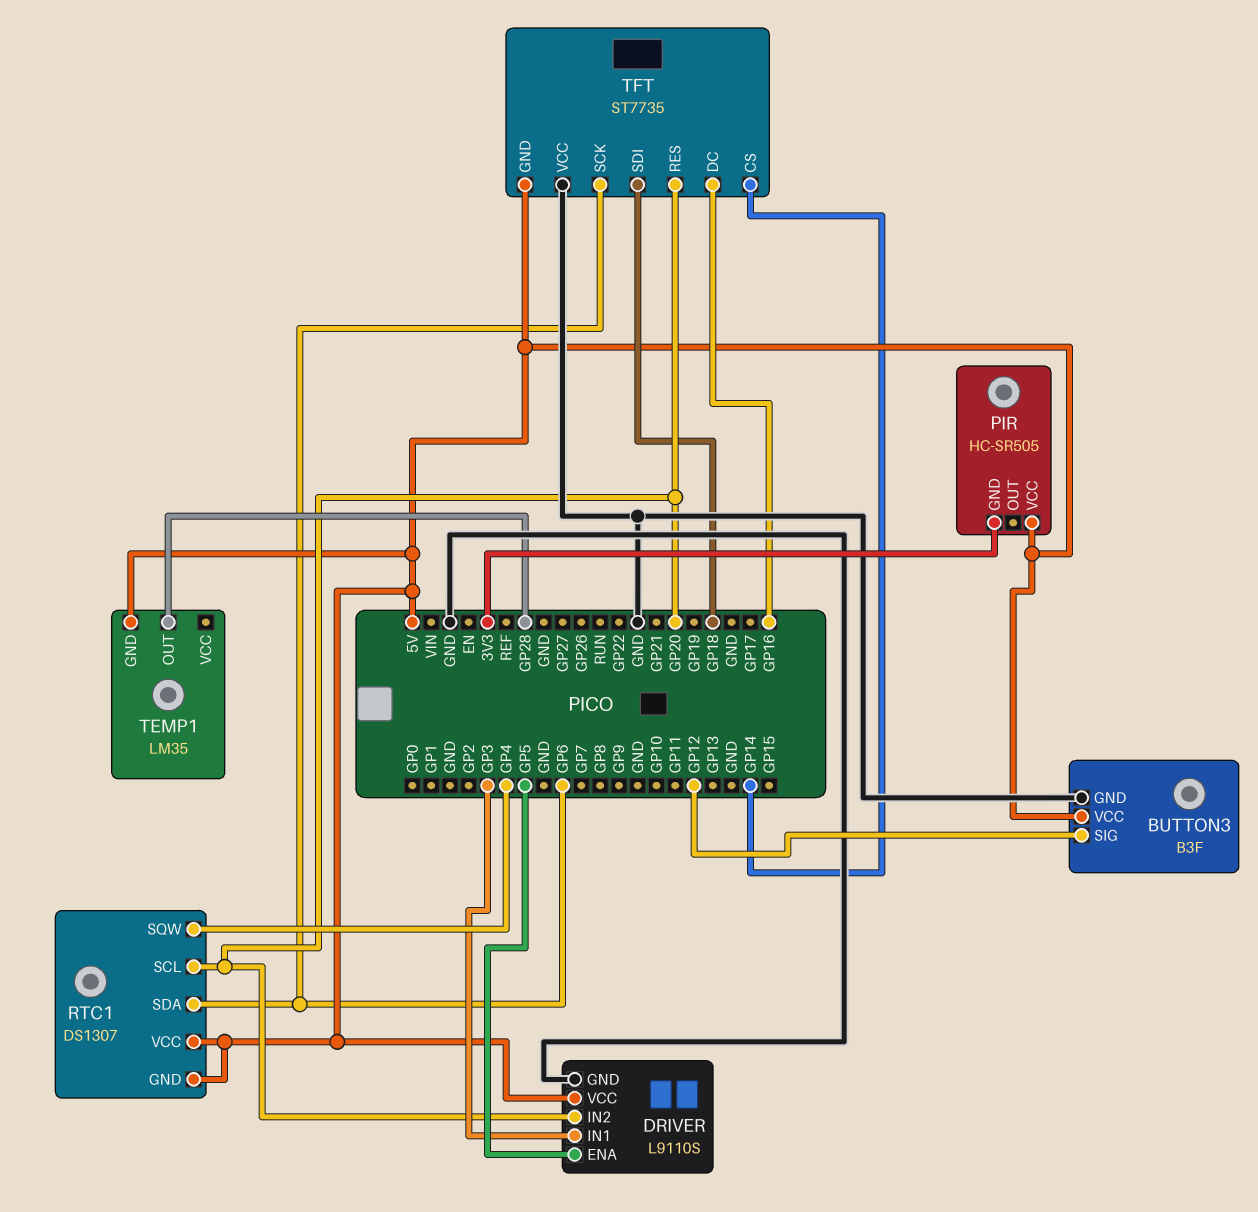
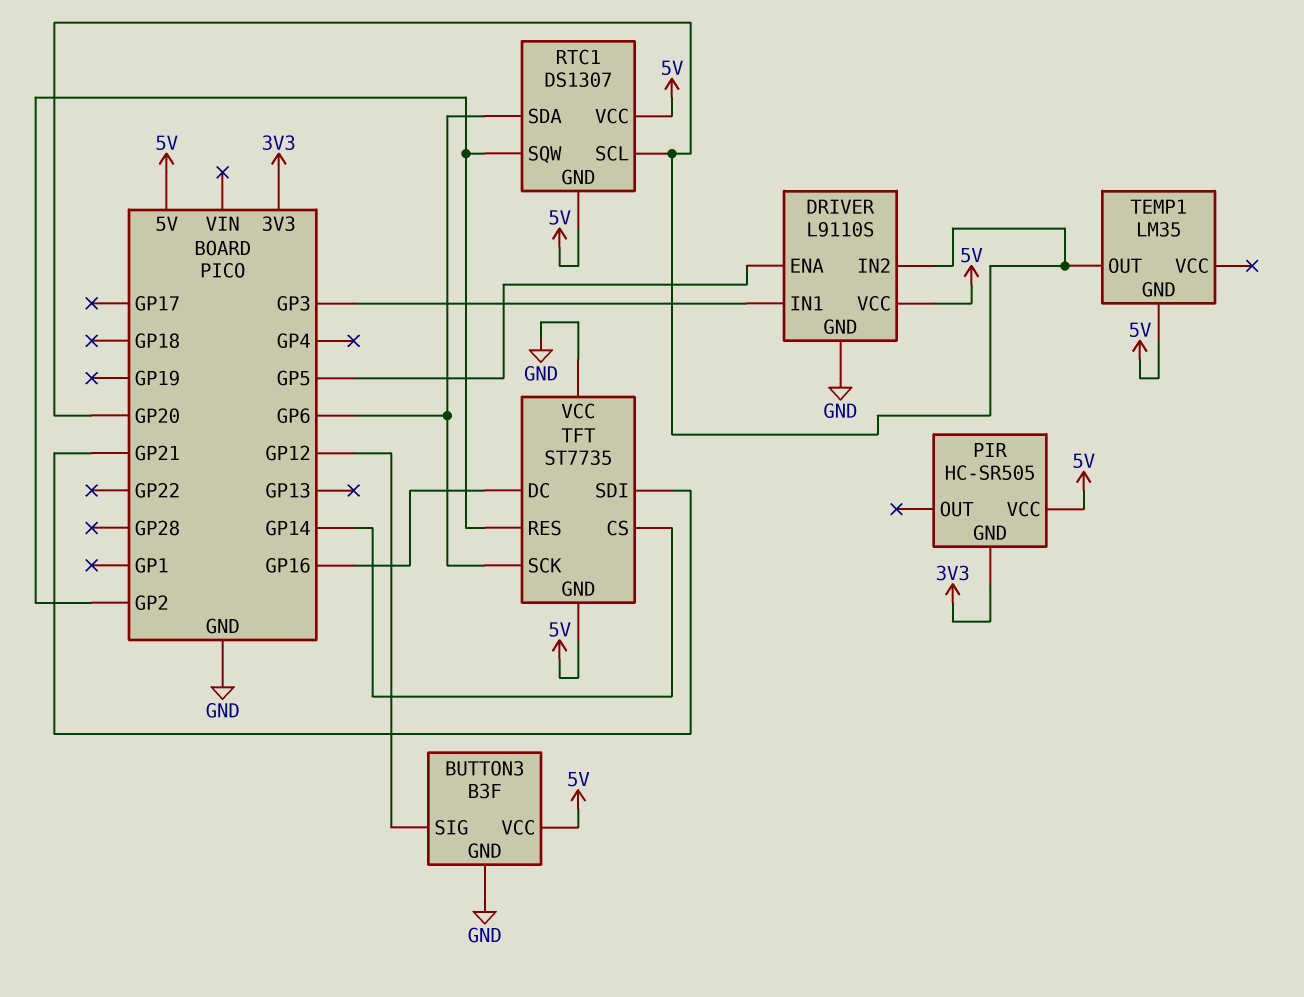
RTC1 pin SQW: GP4 -> GP2
TEMP1 pin OUT: GP28 -> GP20
TFT pin RES: GP20 -> GP2
TFT pin SDI: GP18 -> GP21

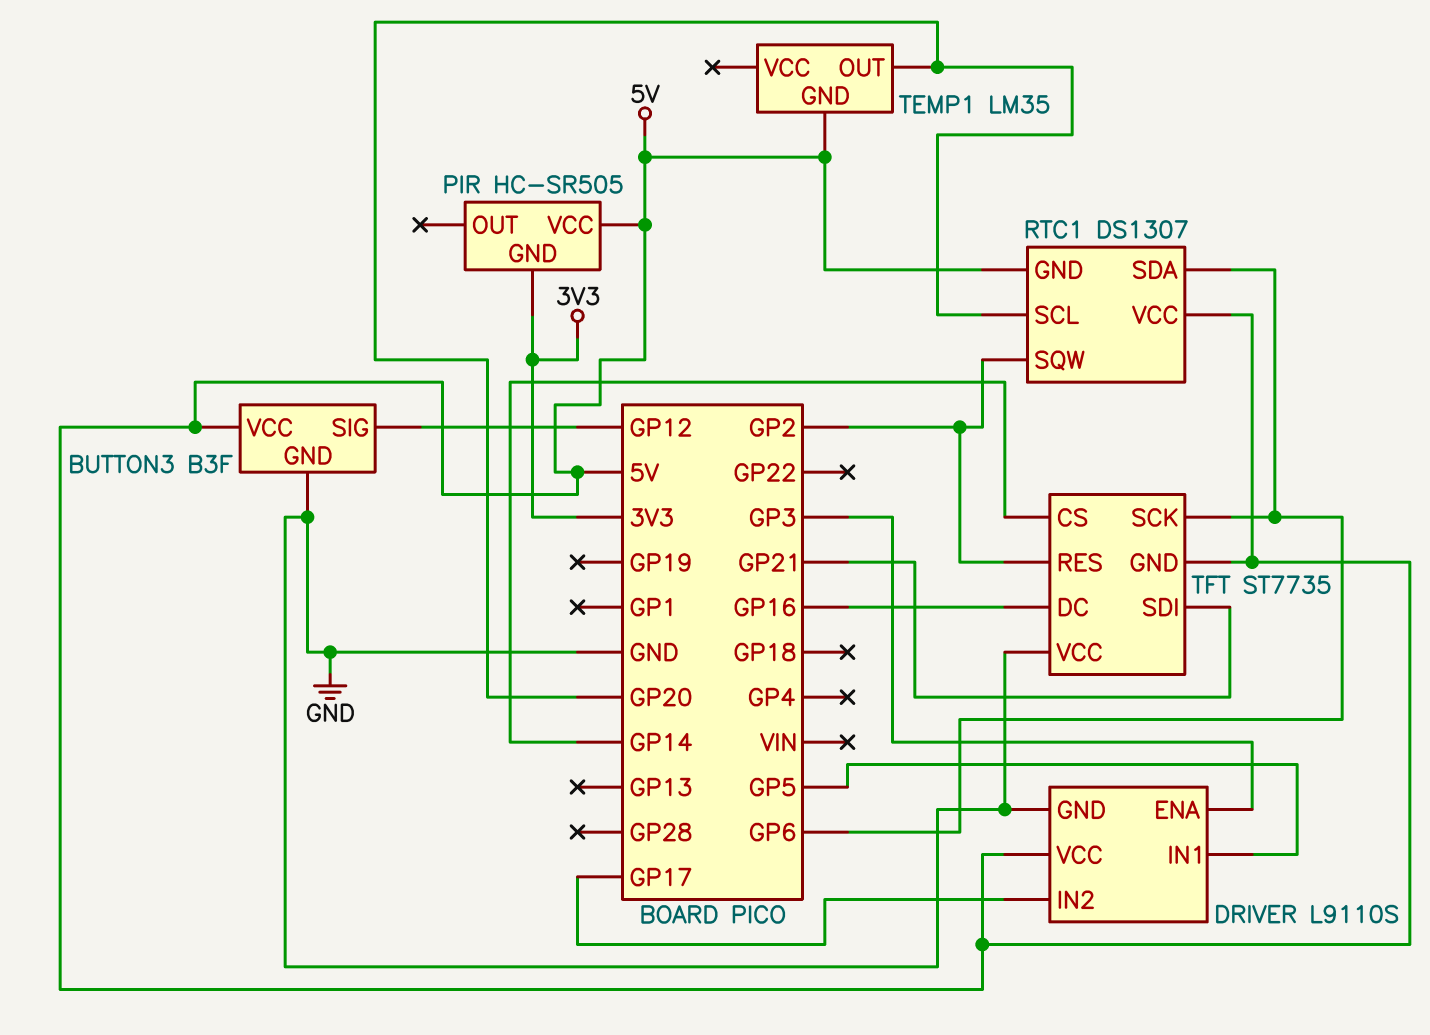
DRIVER pin ENA: GP5 -> GP3
DRIVER pin IN1: GP3 -> GP5
DRIVER pin IN2: GP20 -> GP17

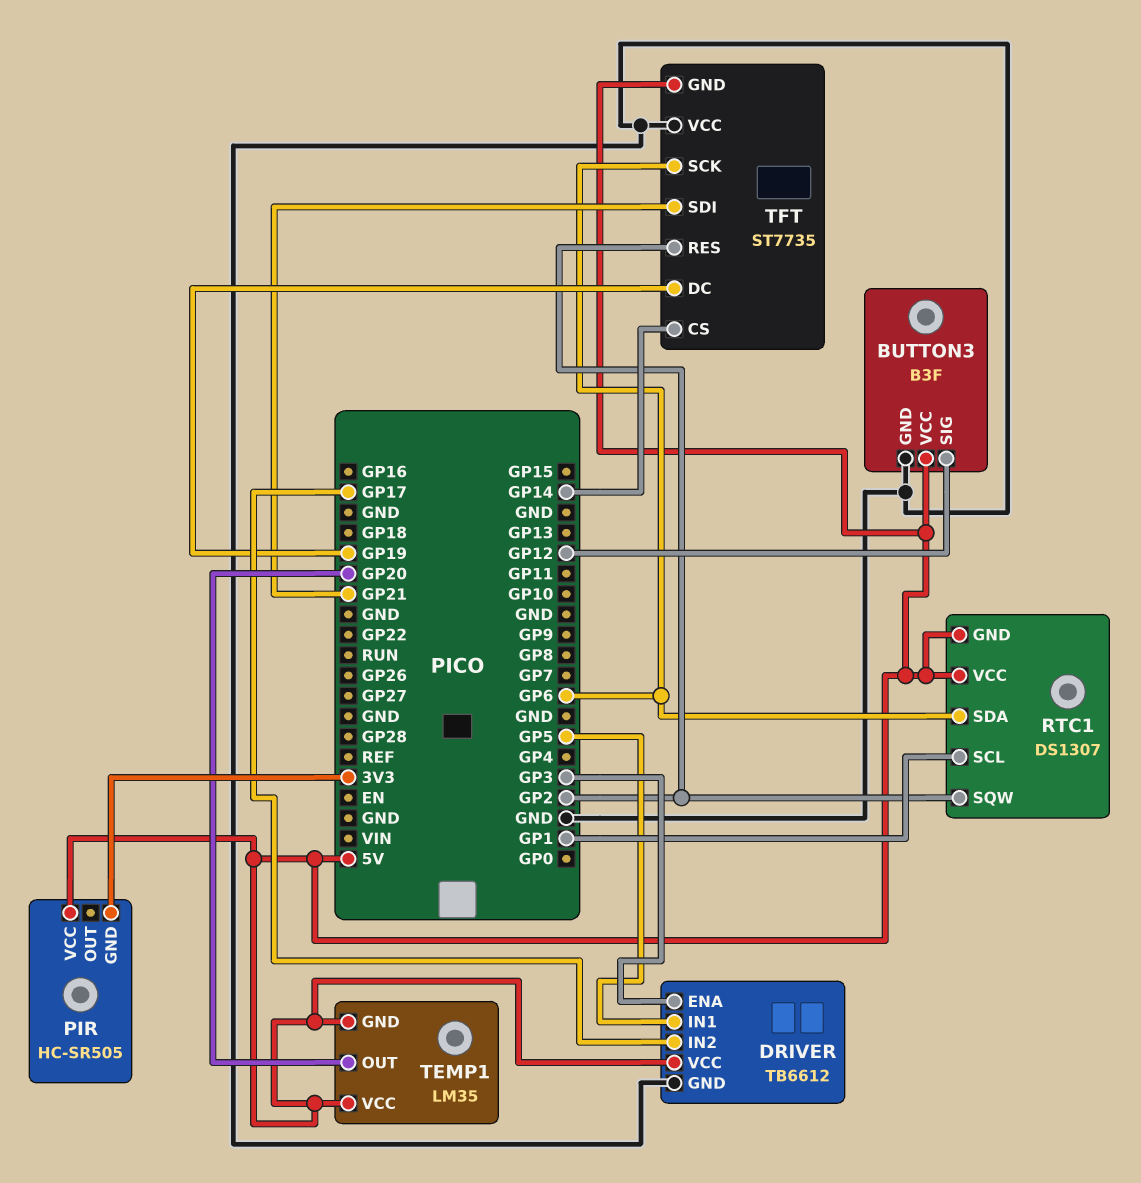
DRIVER: L9110S -> TB6612
RTC1 pin SCL: GP20 -> GP1
TEMP1 pin VCC: none -> 5V
TFT pin DC: GP16 -> GP19

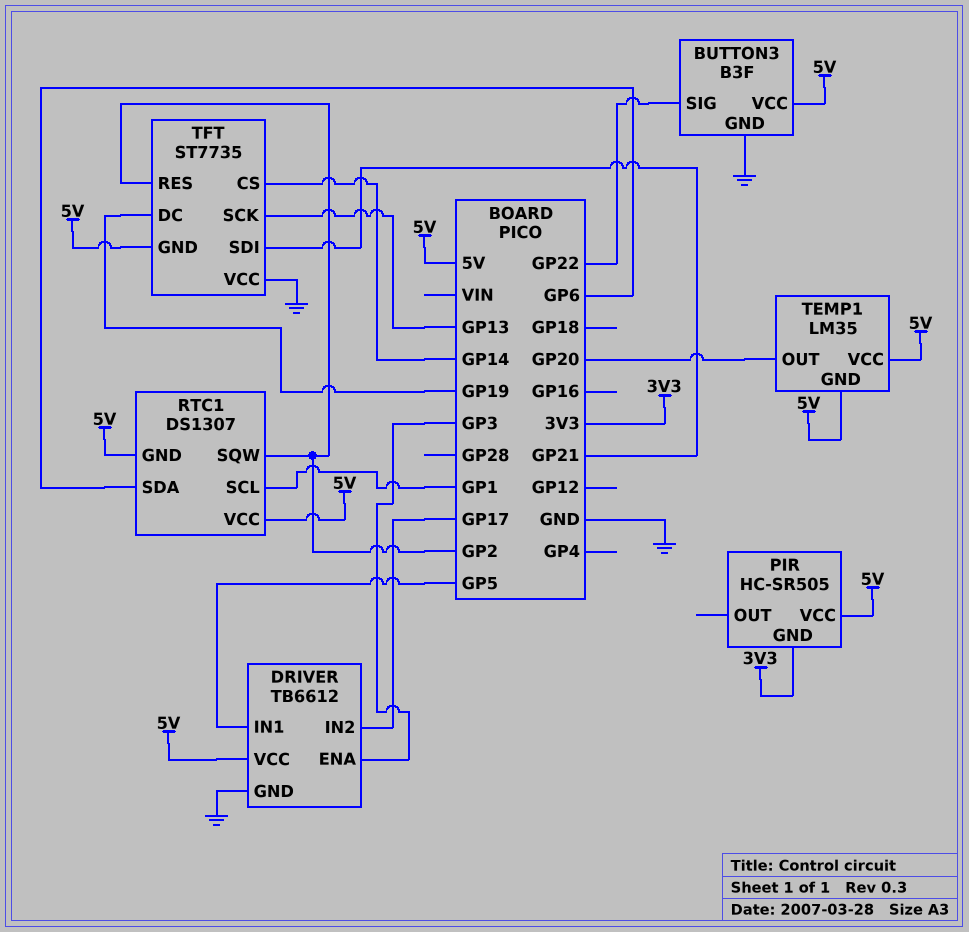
BUTTON3 pin SIG: GP12 -> GP22
TFT pin SCK: GP6 -> GP13

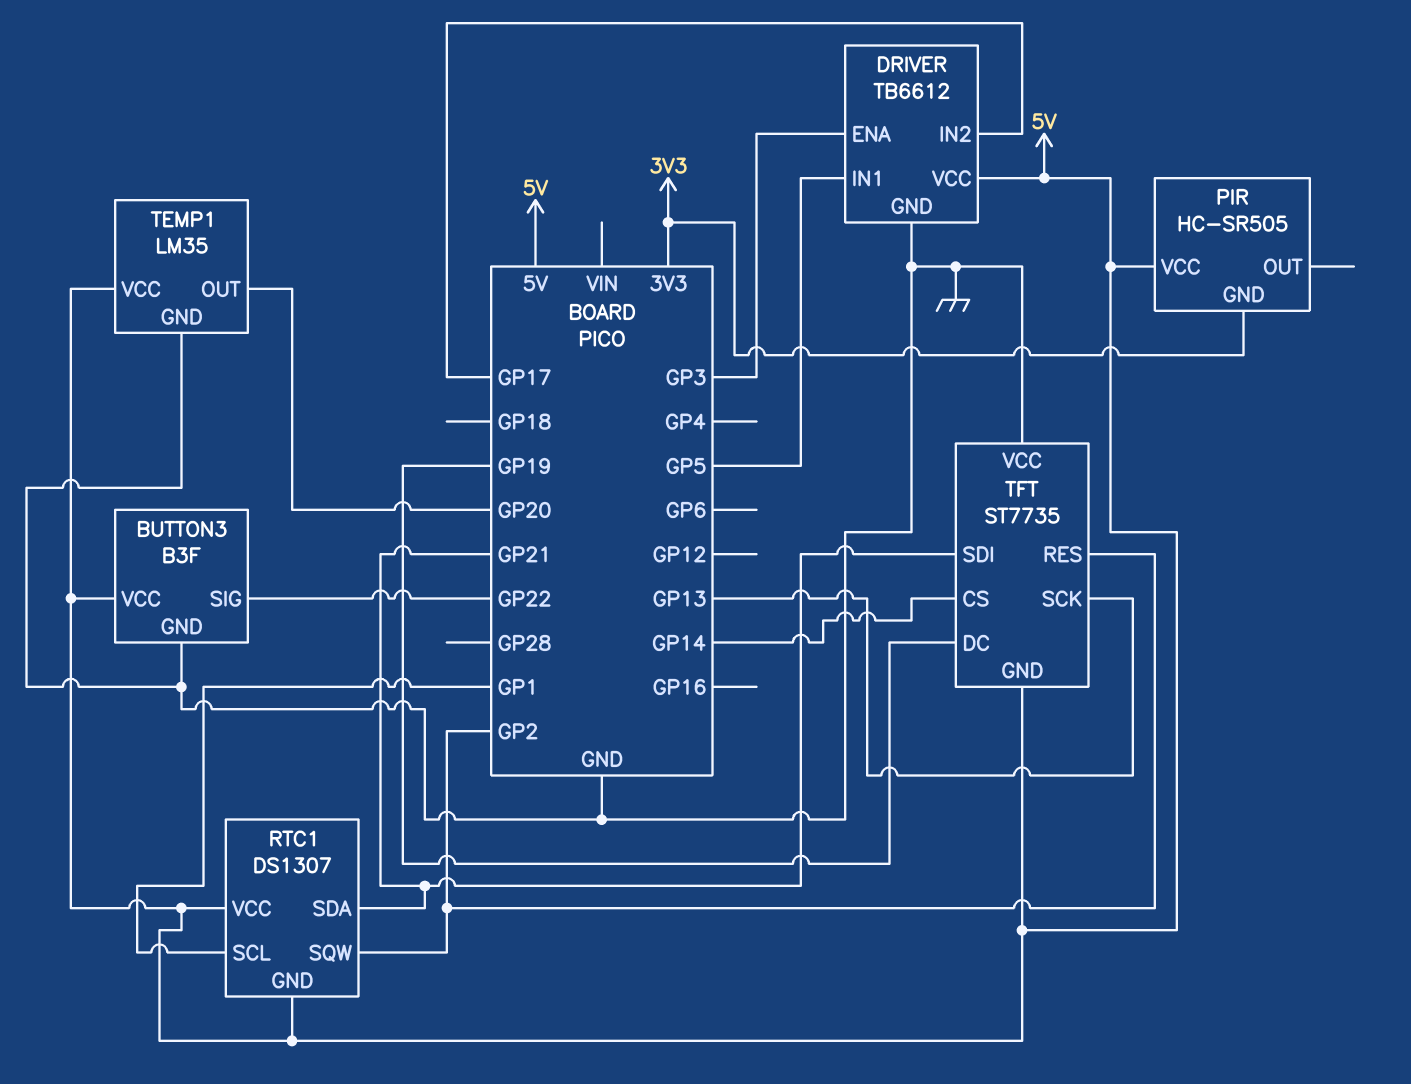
RTC1 pin SDA: GP6 -> GP21
TEMP1 pin GND: 5V -> GND

